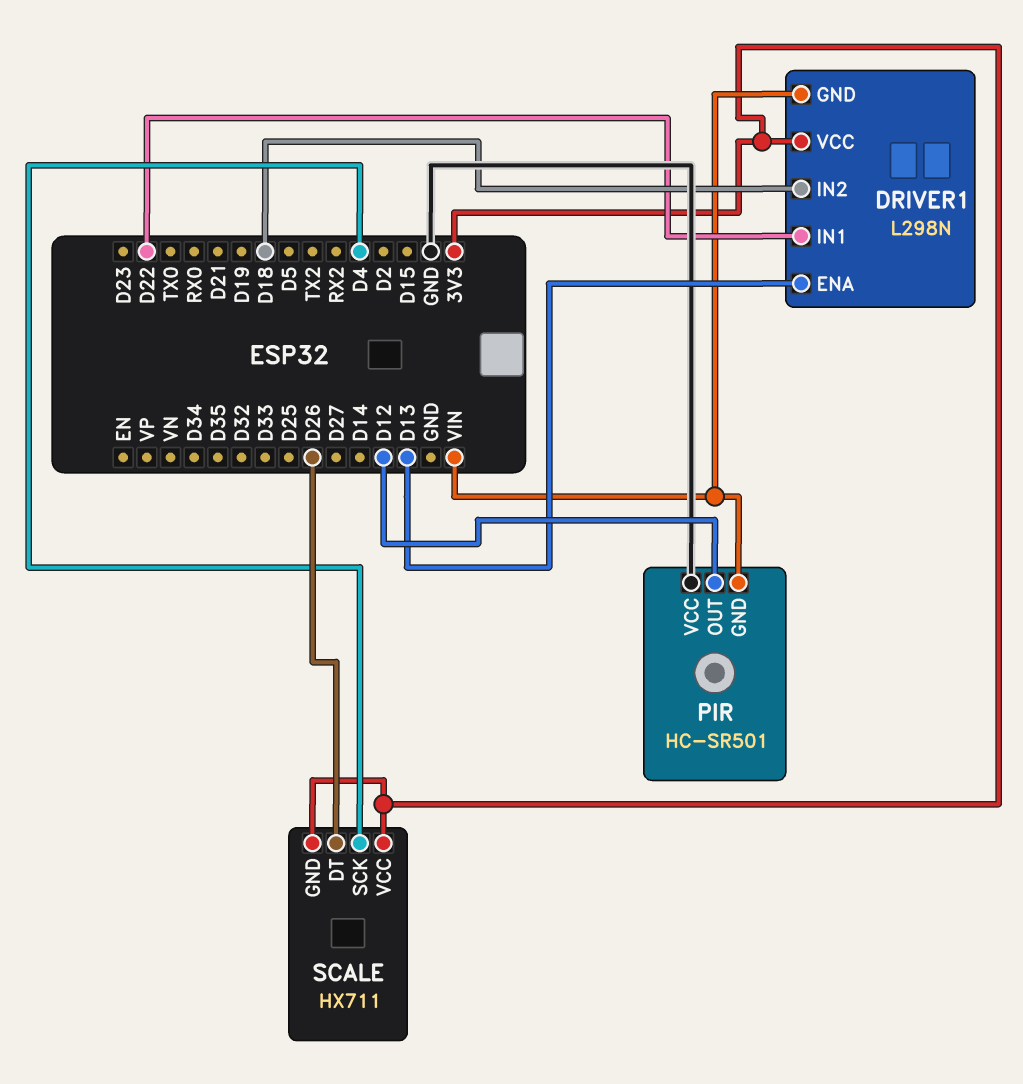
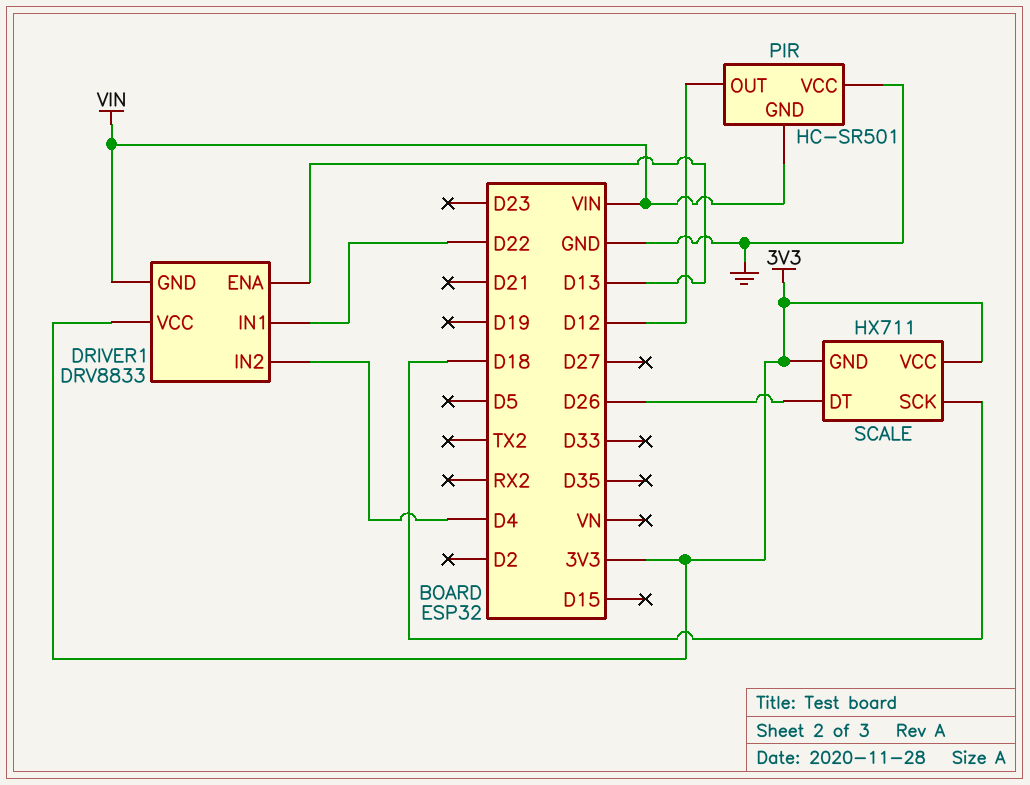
DRIVER1: L298N -> DRV8833
DRIVER1 pin IN2: D18 -> D4
SCALE pin SCK: D4 -> D18

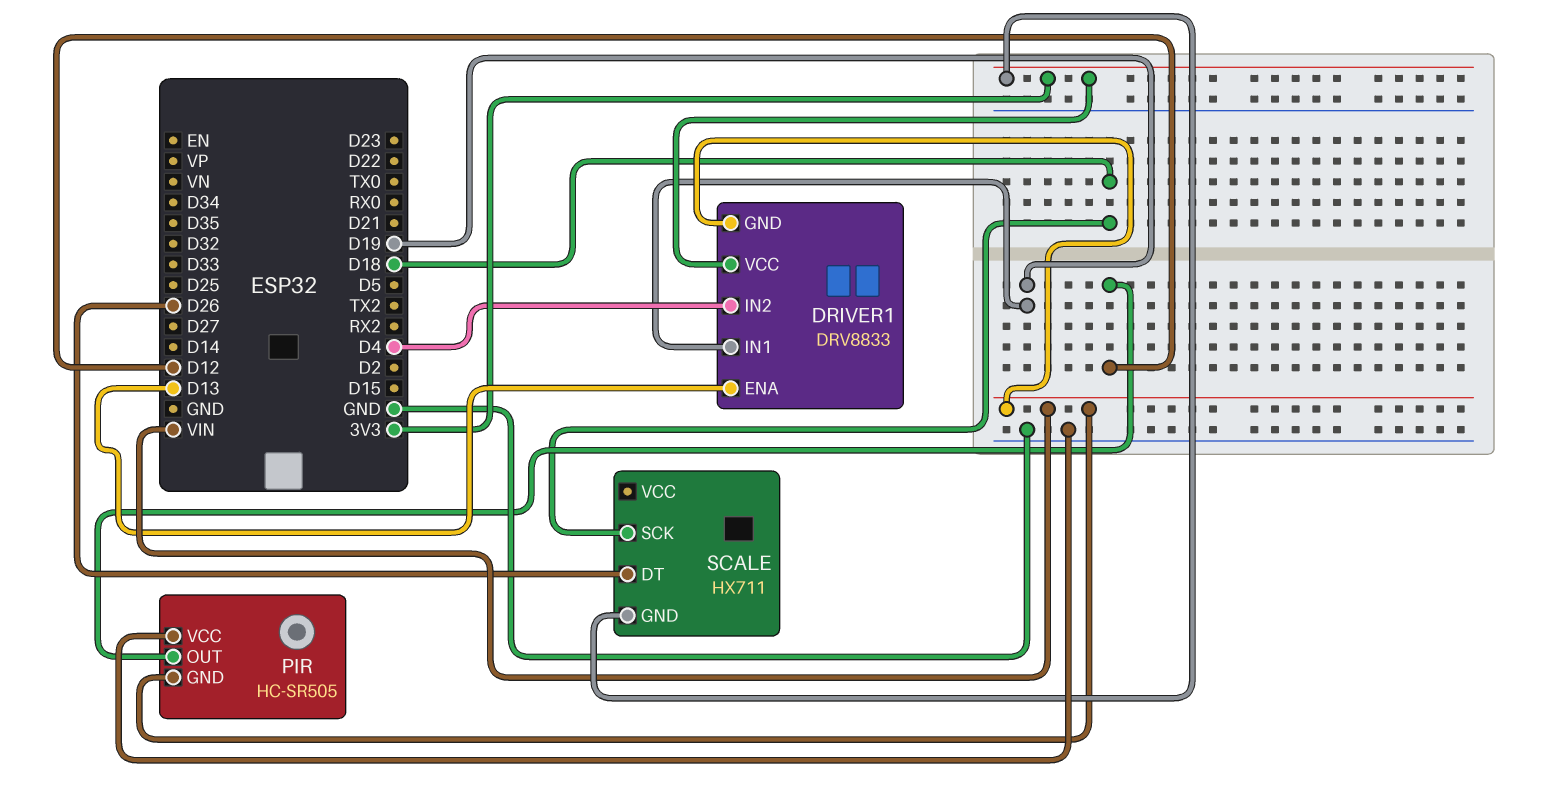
DRIVER1 pin IN1: D22 -> D19
PIR: HC-SR501 -> HC-SR505
SCALE pin VCC: 3V3 -> none

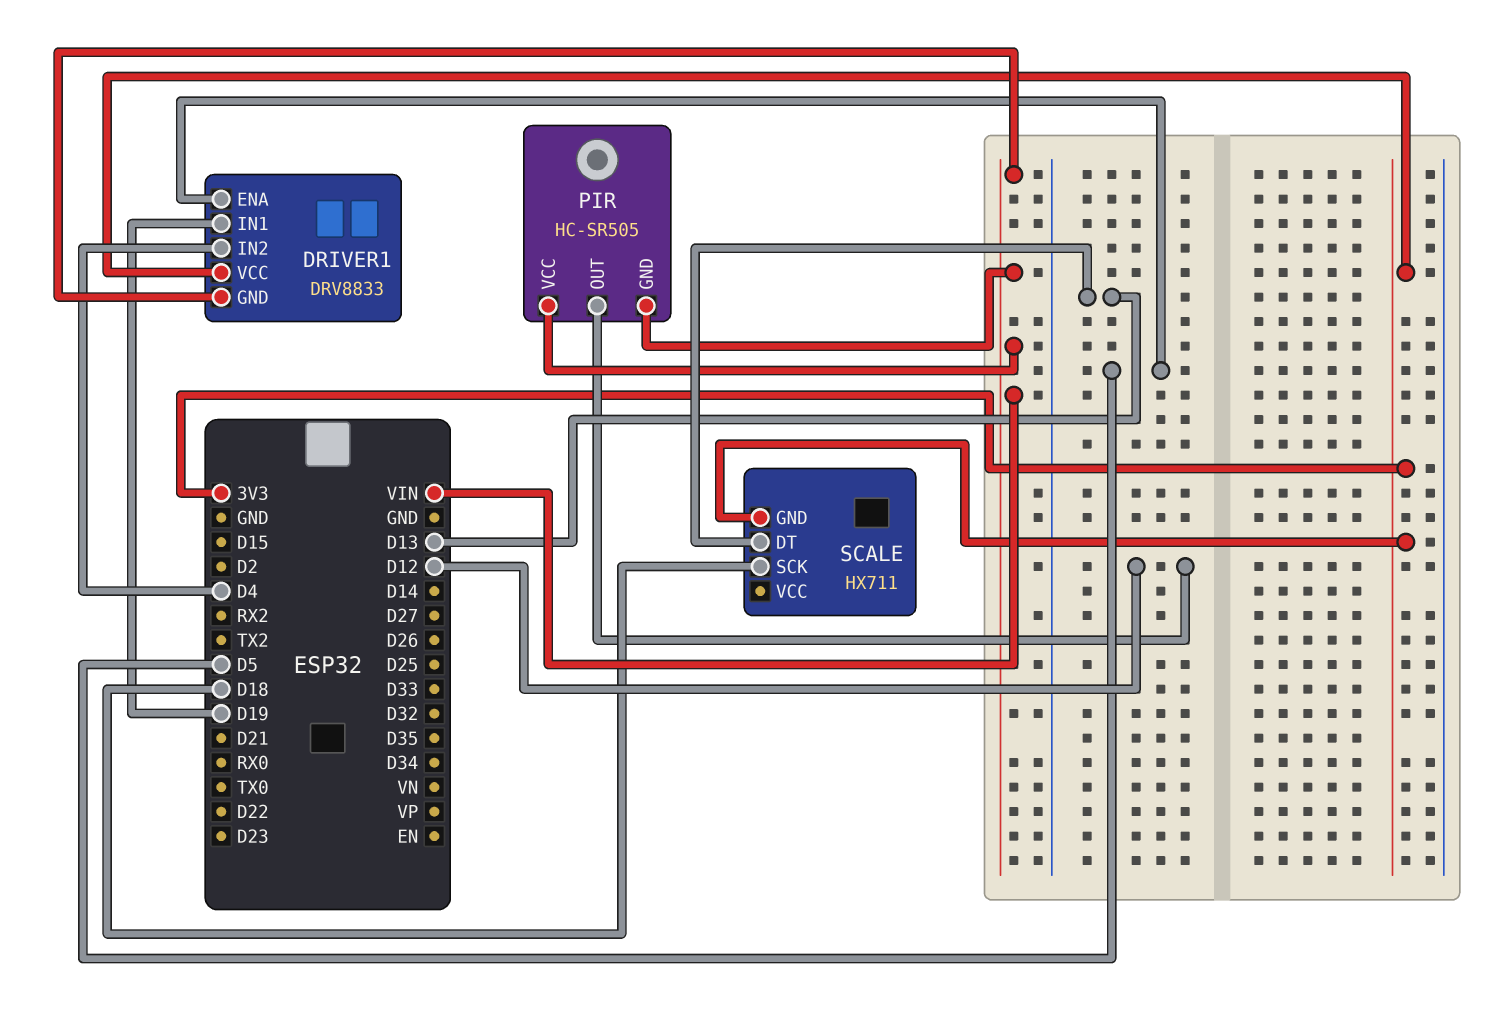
DRIVER1 pin ENA: D13 -> D5
PIR pin VCC: GND -> VIN
SCALE pin DT: D26 -> D13

